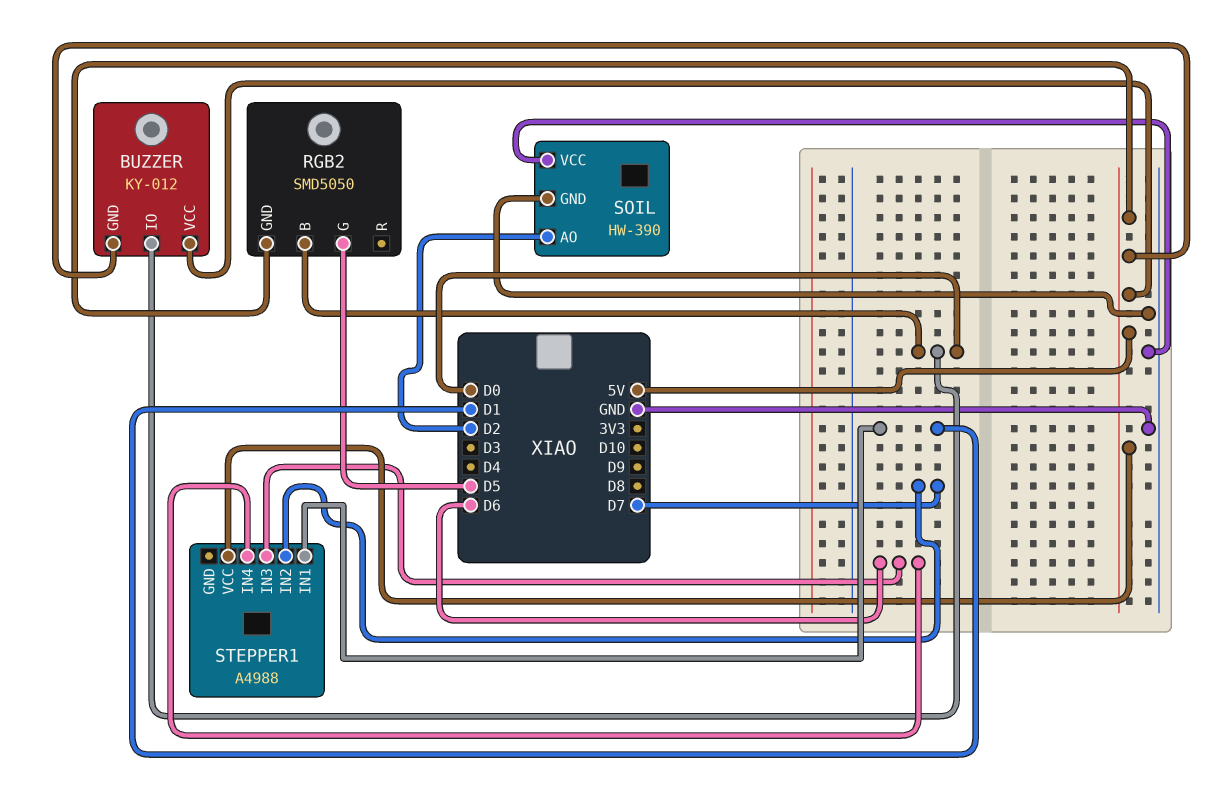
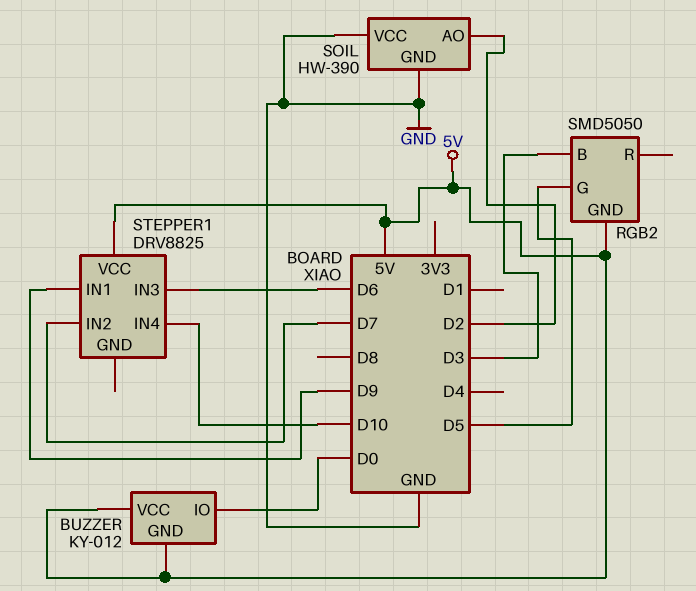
RGB2 pin B: D0 -> D3
STEPPER1: A4988 -> DRV8825
STEPPER1 pin IN1: D1 -> D9
STEPPER1 pin IN4: D6 -> D10

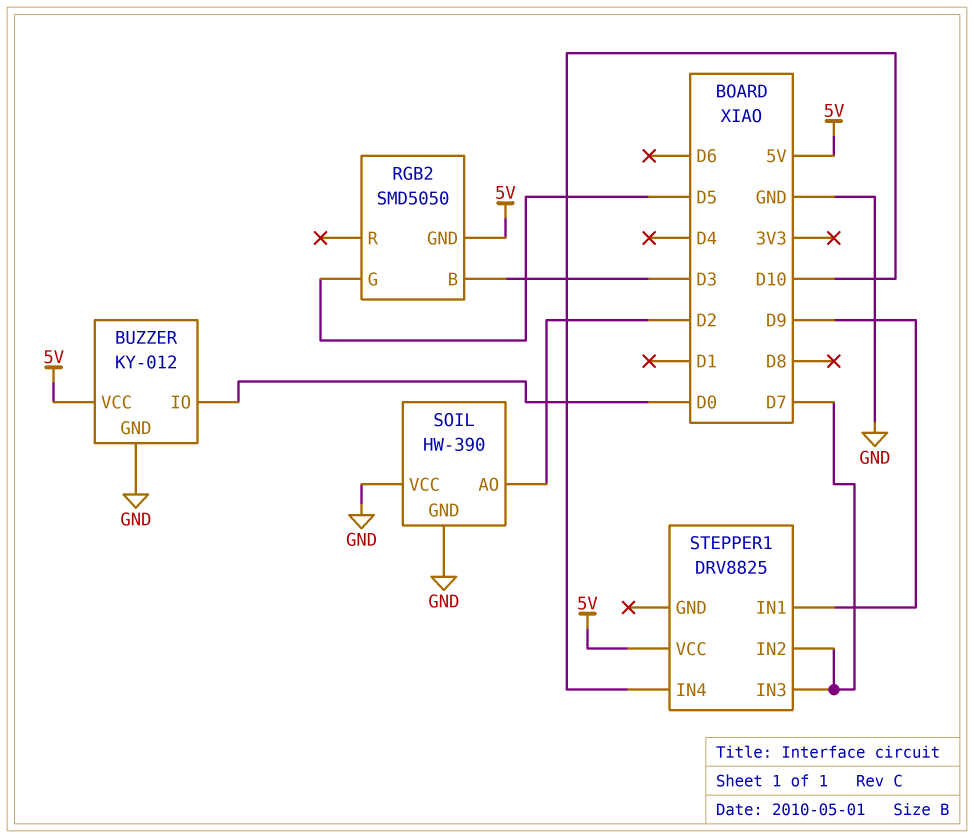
BUZZER pin GND: 5V -> GND
STEPPER1 pin IN3: D6 -> D7

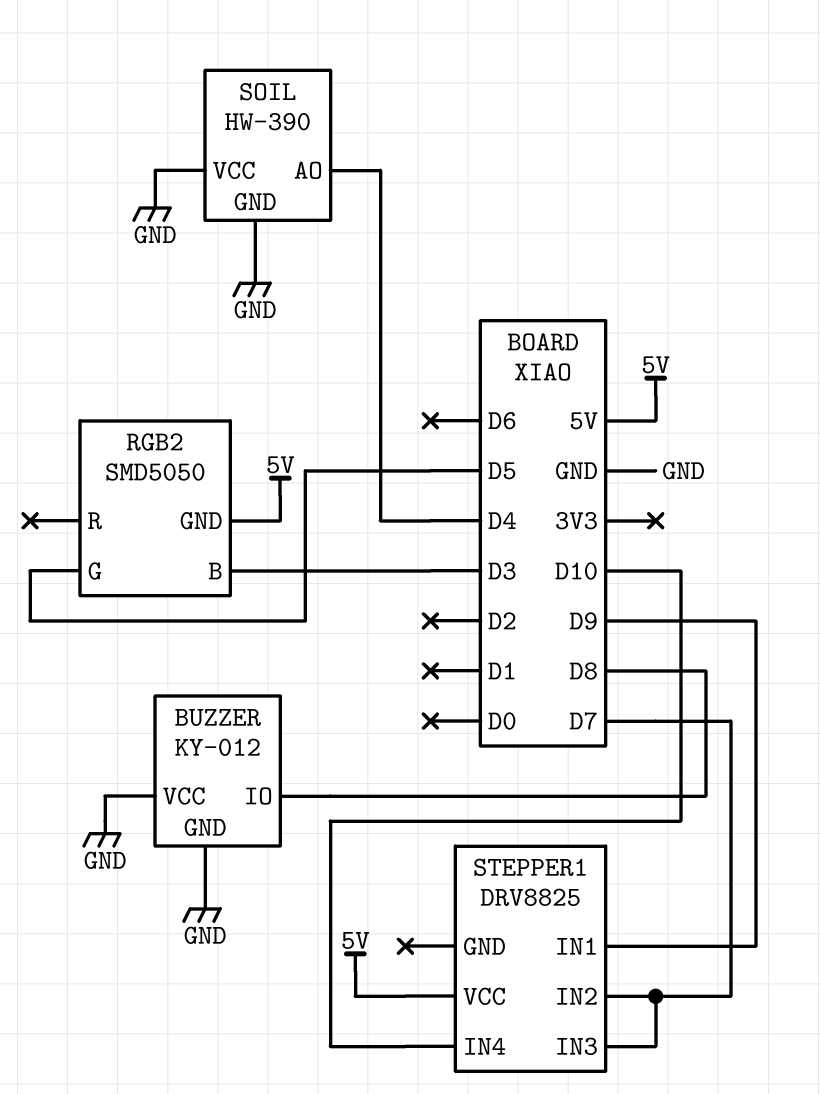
BUZZER pin IO: D0 -> D8
BUZZER pin VCC: 5V -> GND
SOIL pin AO: D2 -> D4

